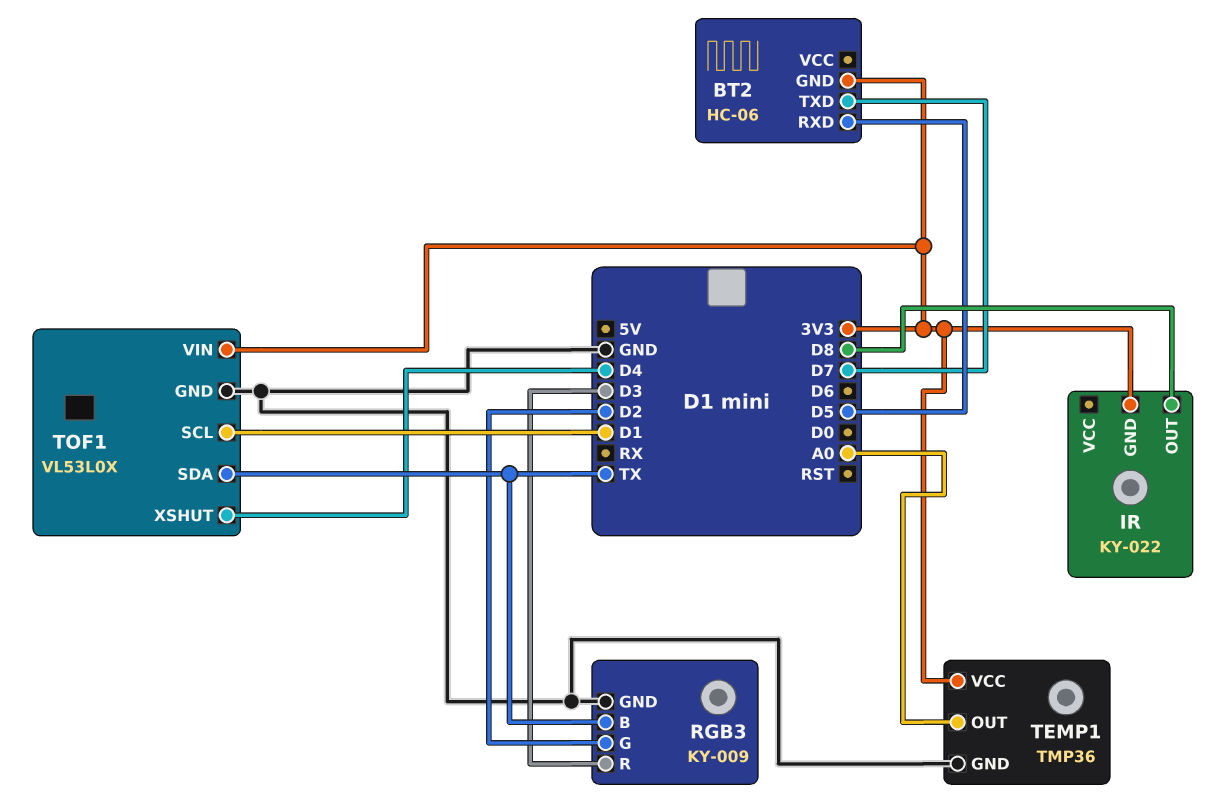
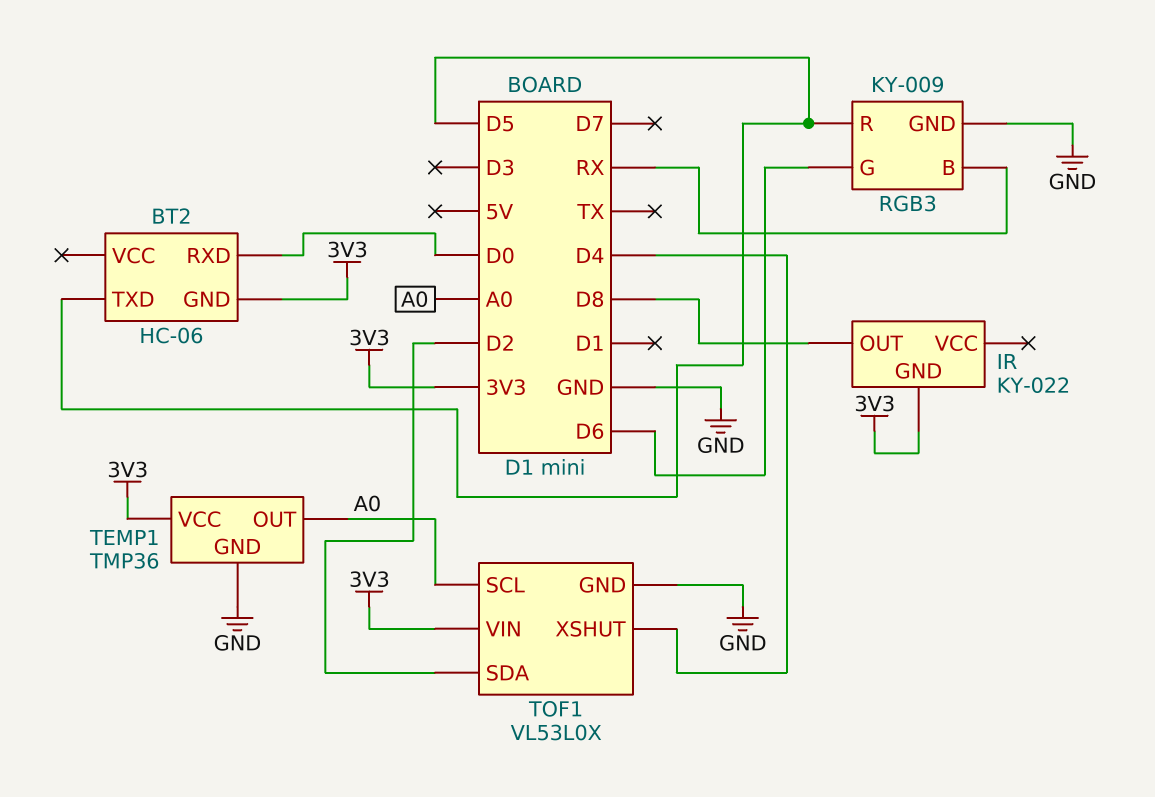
BT2 pin RXD: D5 -> D0
BT2 pin TXD: D7 -> D5
RGB3 pin B: TX -> RX
RGB3 pin G: D2 -> D6
RGB3 pin R: D3 -> D5
TOF1 pin SCL: D1 -> A0
TOF1 pin SDA: TX -> D2

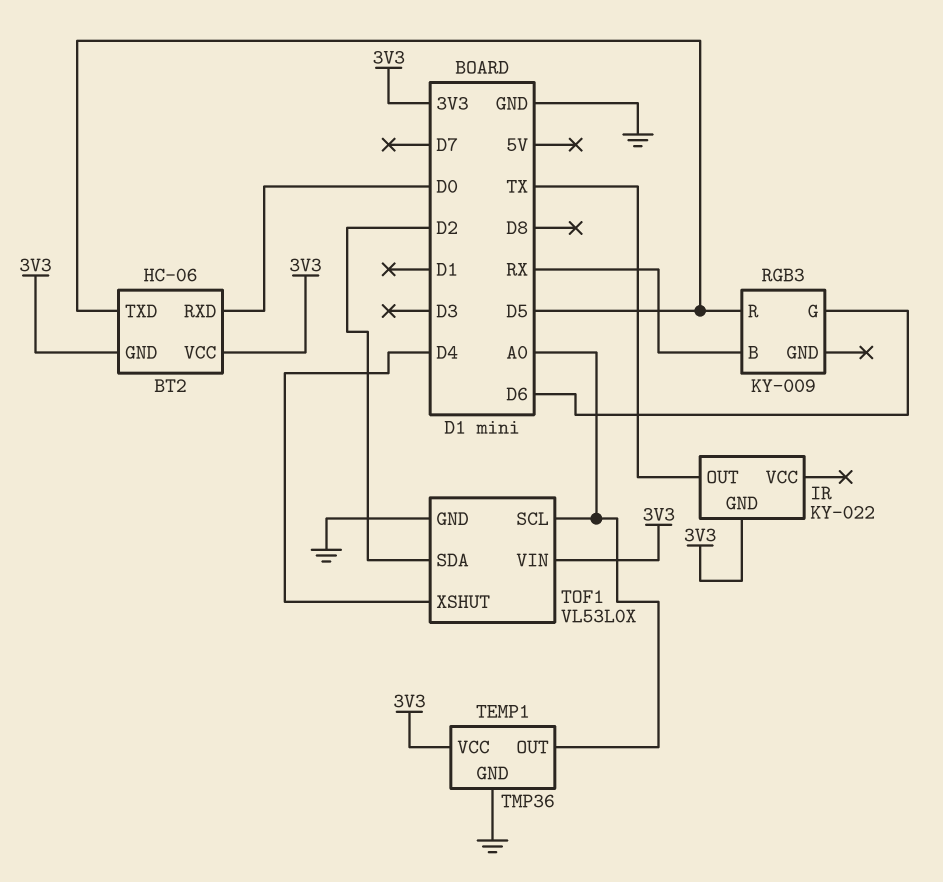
BT2 pin VCC: none -> 3V3
IR pin OUT: D8 -> TX
RGB3 pin GND: GND -> none

